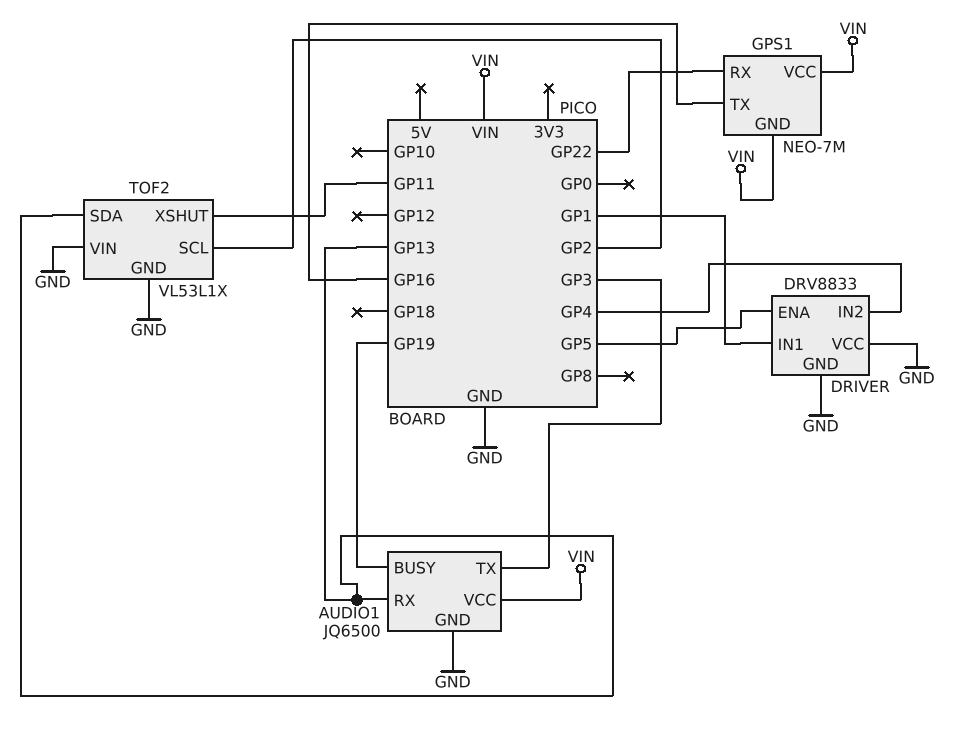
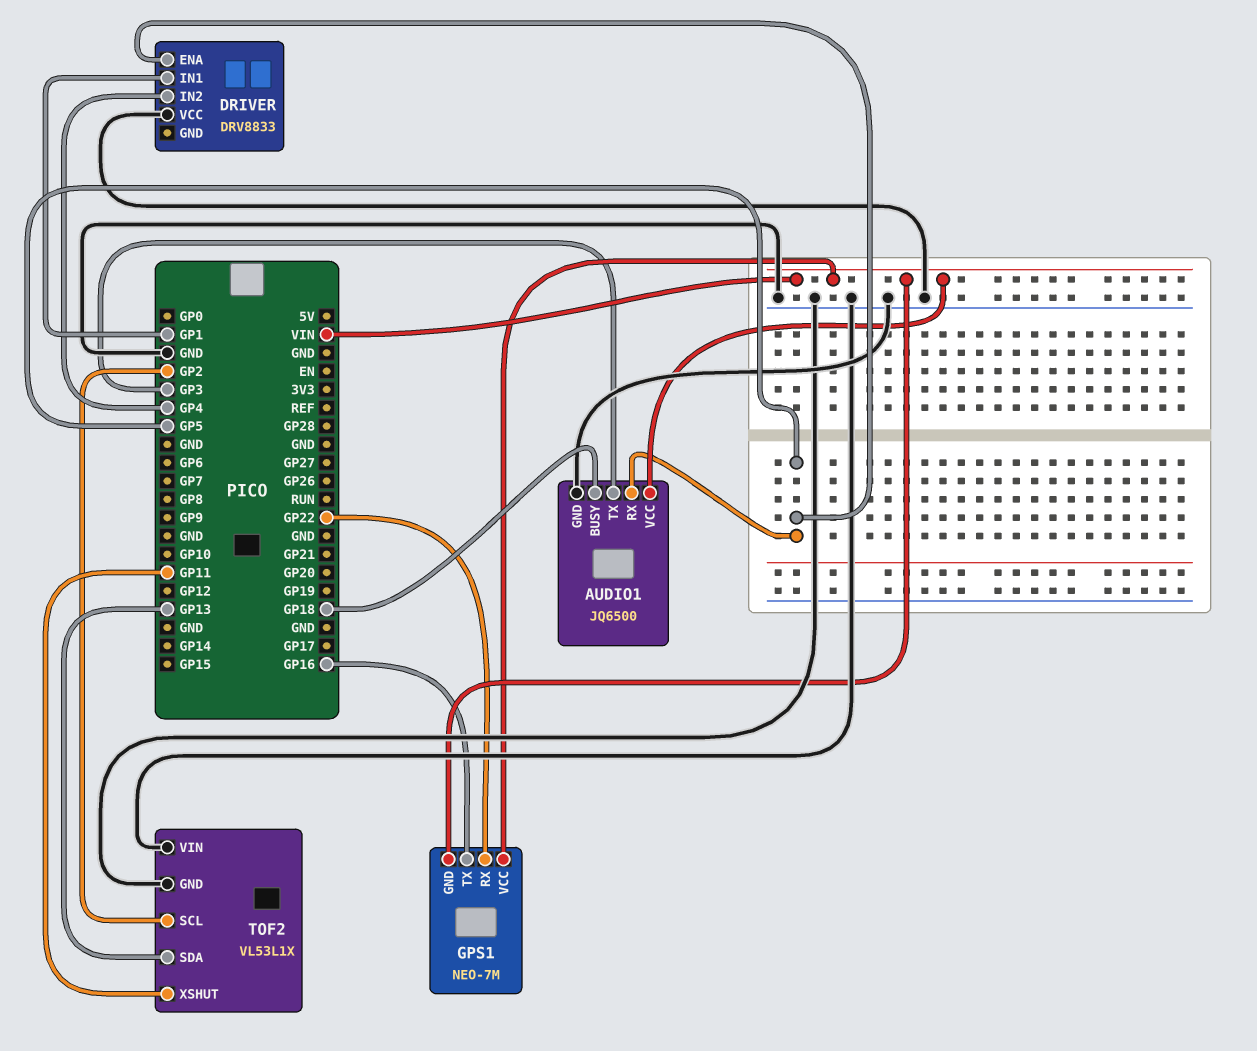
AUDIO1 pin BUSY: GP19 -> GP18
AUDIO1 pin RX: GP13 -> GP5
DRIVER pin GND: GND -> none

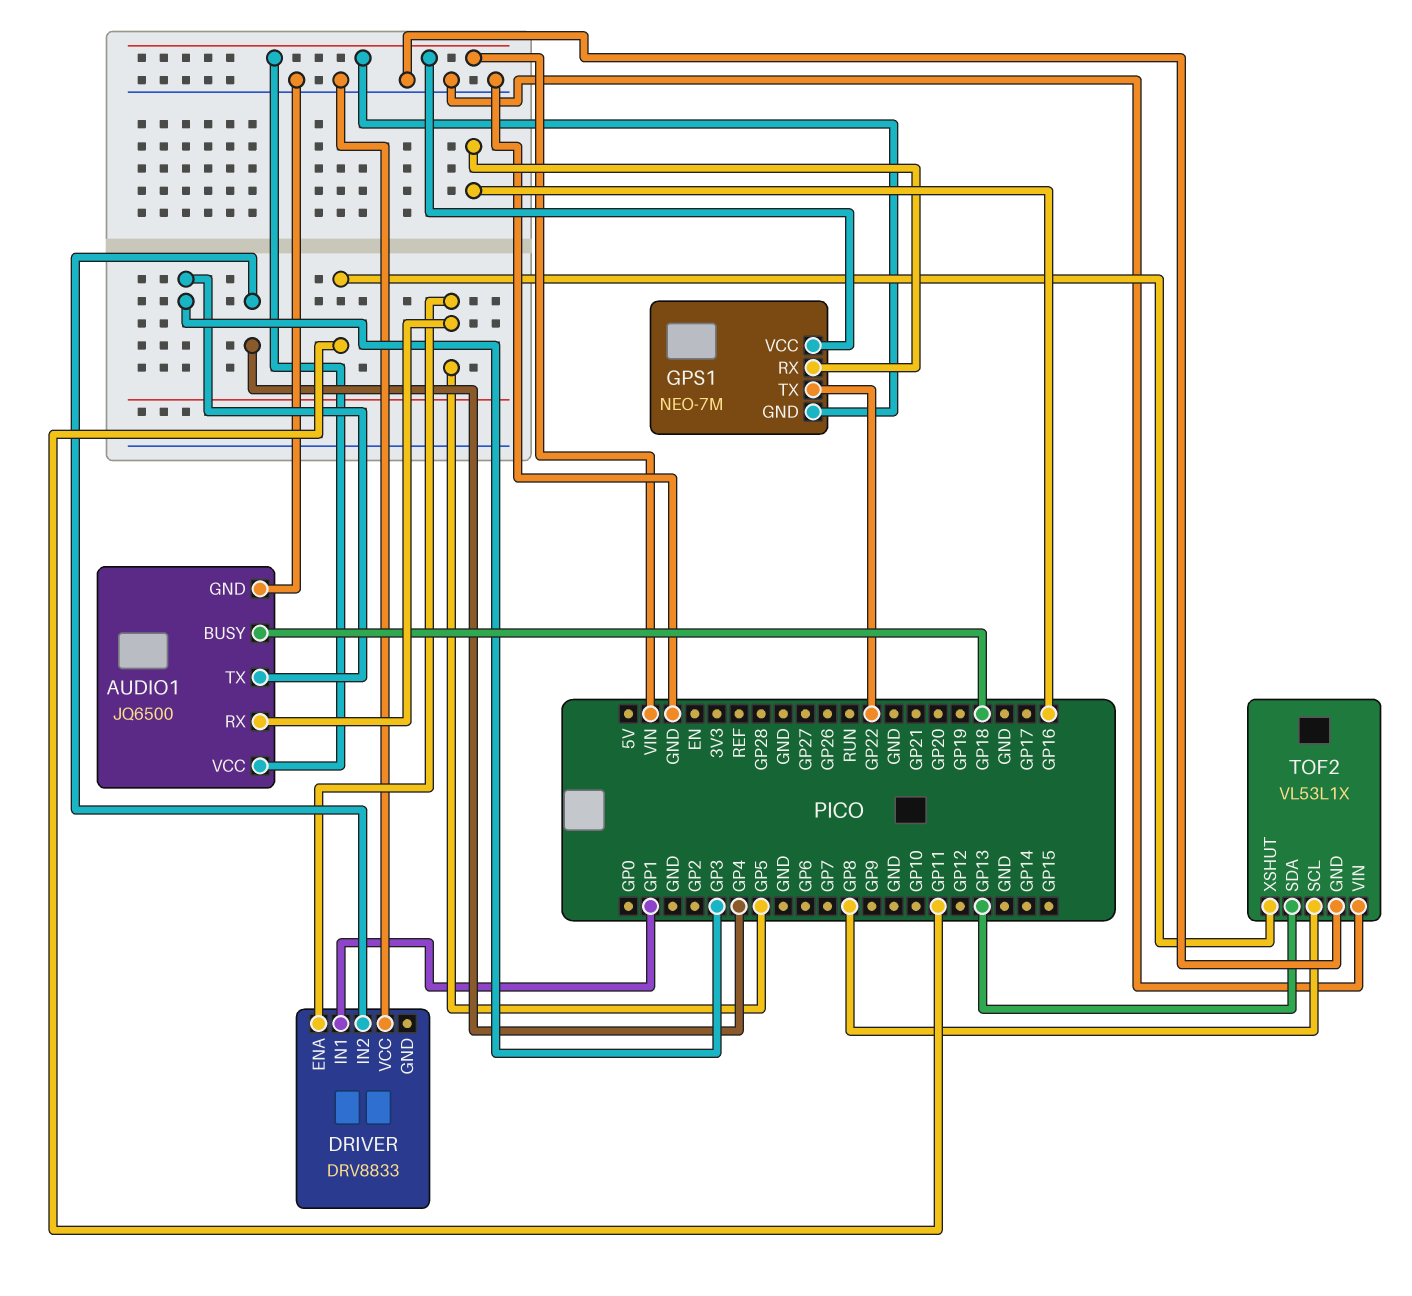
GPS1 pin RX: GP22 -> GP16
GPS1 pin TX: GP16 -> GP22
TOF2 pin SCL: GP2 -> GP8

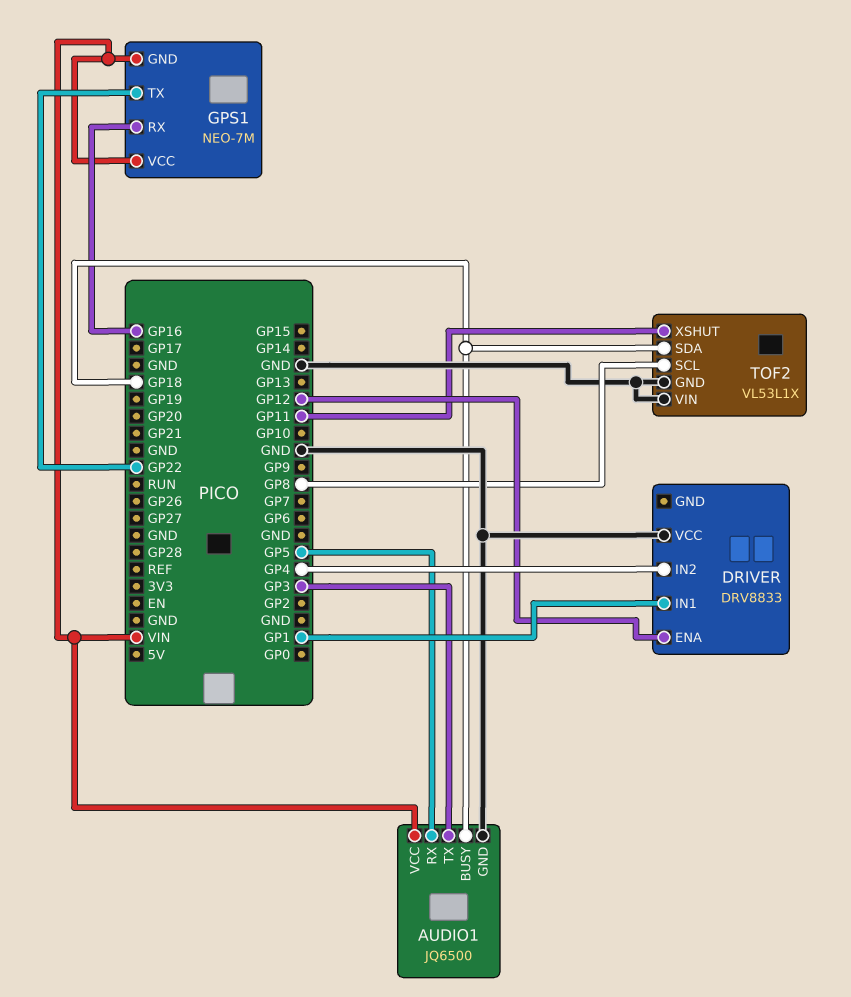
DRIVER pin ENA: GP5 -> GP12
TOF2 pin SDA: GP13 -> GP18

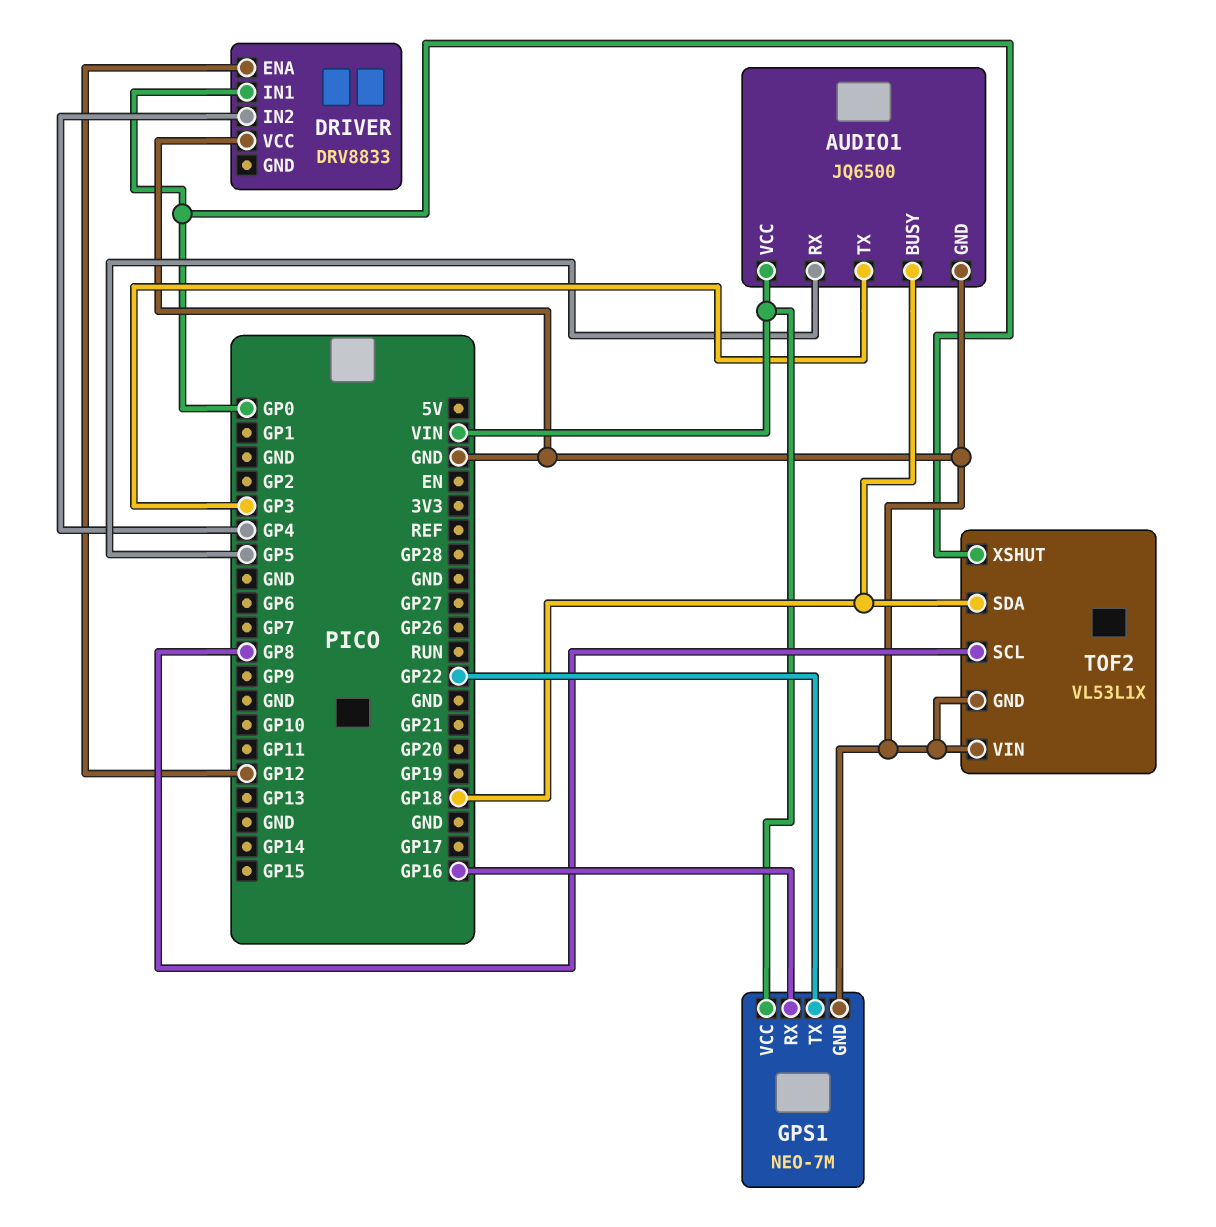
DRIVER pin IN1: GP1 -> GP0
GPS1 pin GND: VIN -> GND
TOF2 pin XSHUT: GP11 -> GP0

